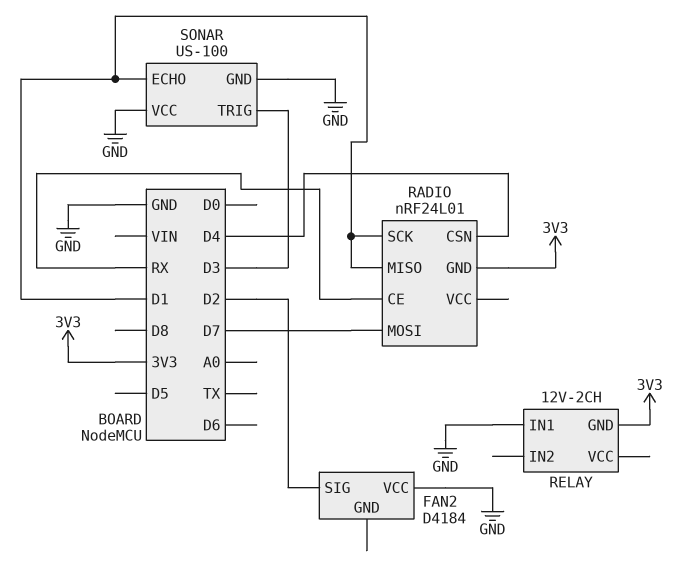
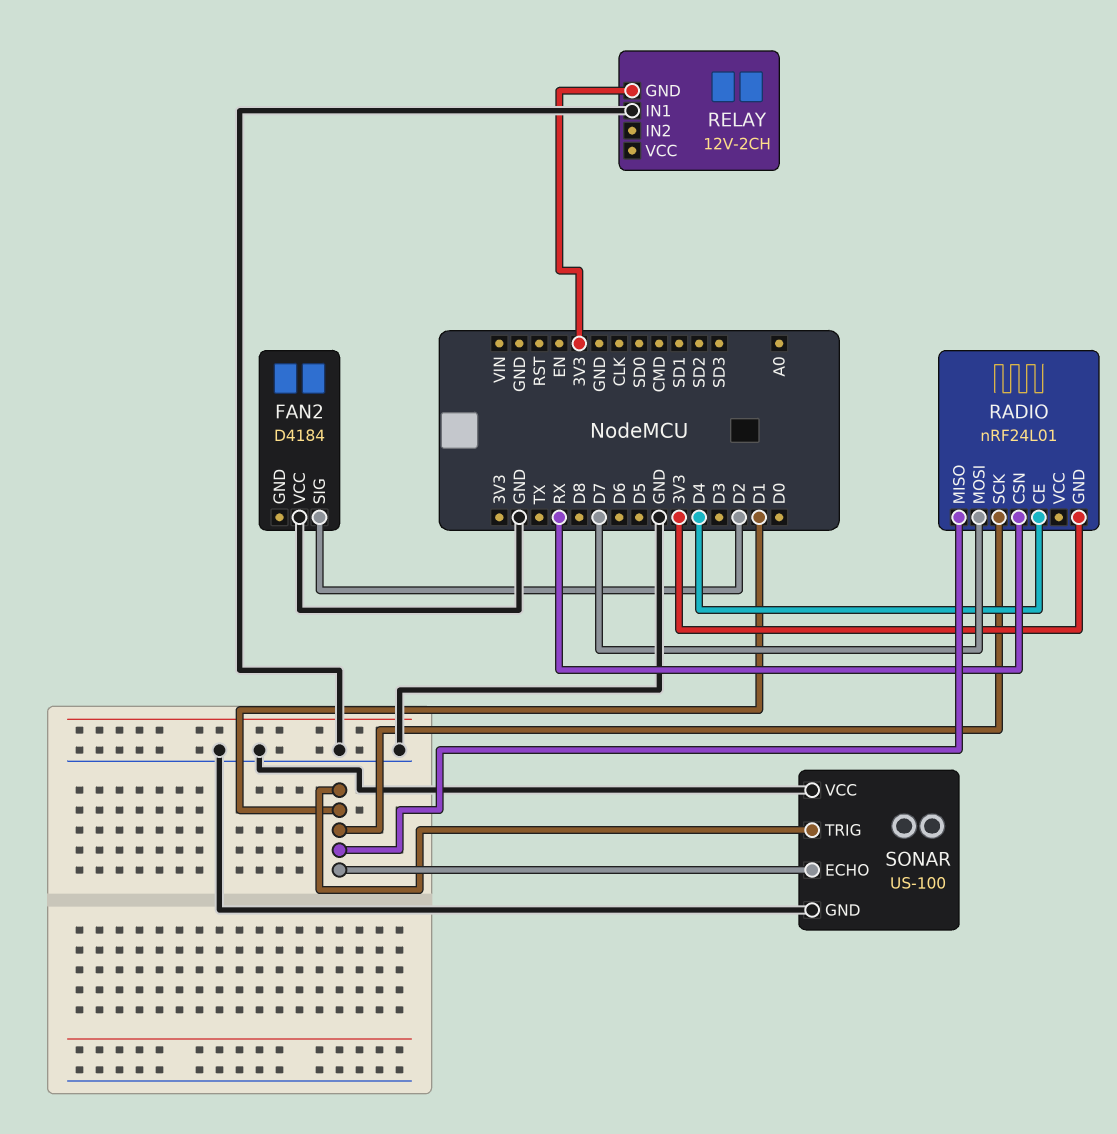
RADIO pin CE: RX -> D4
RADIO pin CSN: D4 -> RX
SONAR pin TRIG: D3 -> D1

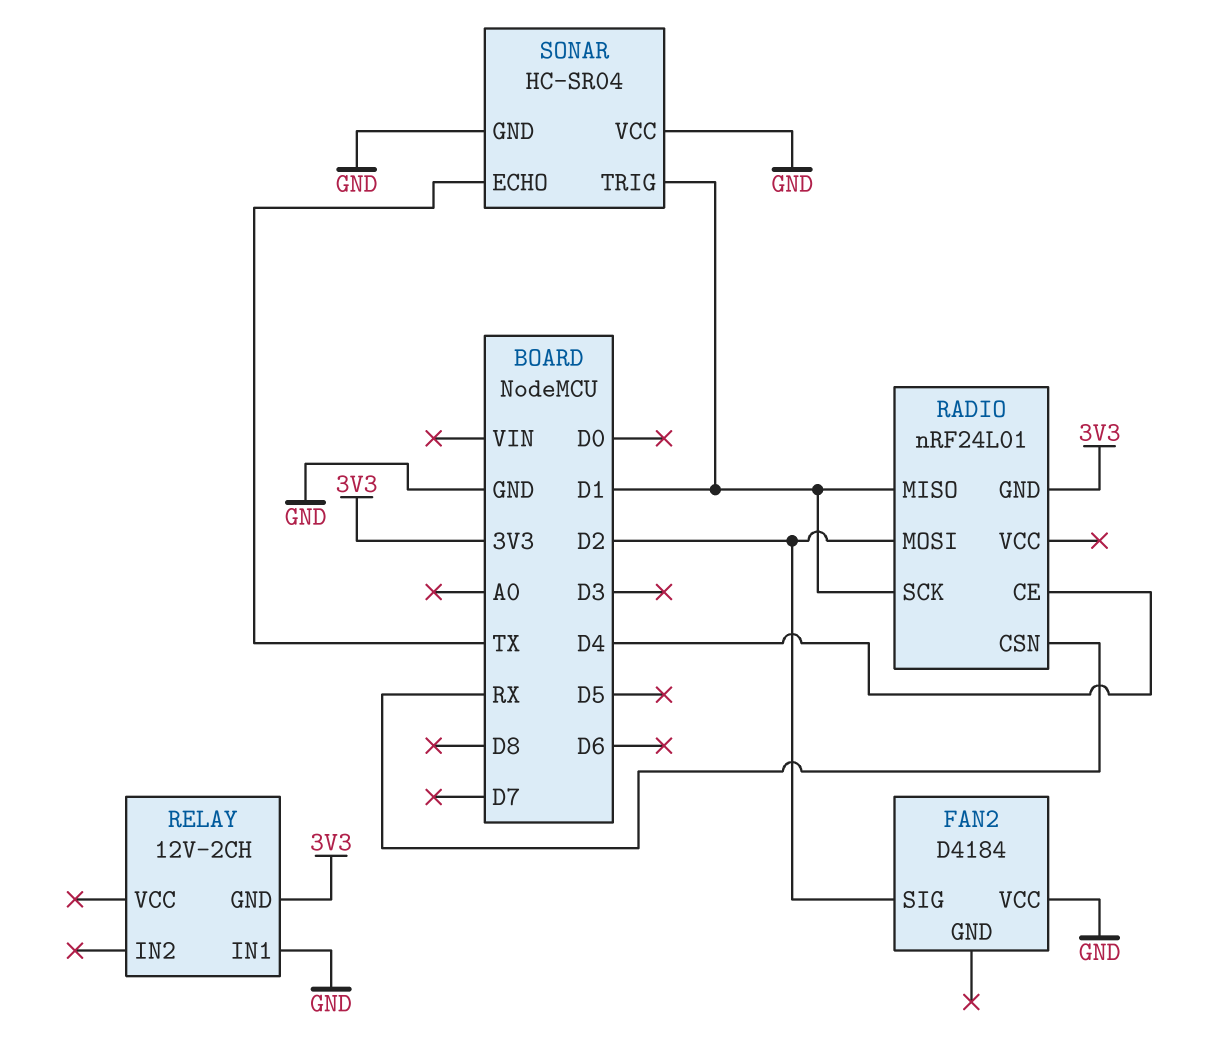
RADIO pin MOSI: D7 -> D2
SONAR: US-100 -> HC-SR04
SONAR pin ECHO: D1 -> TX

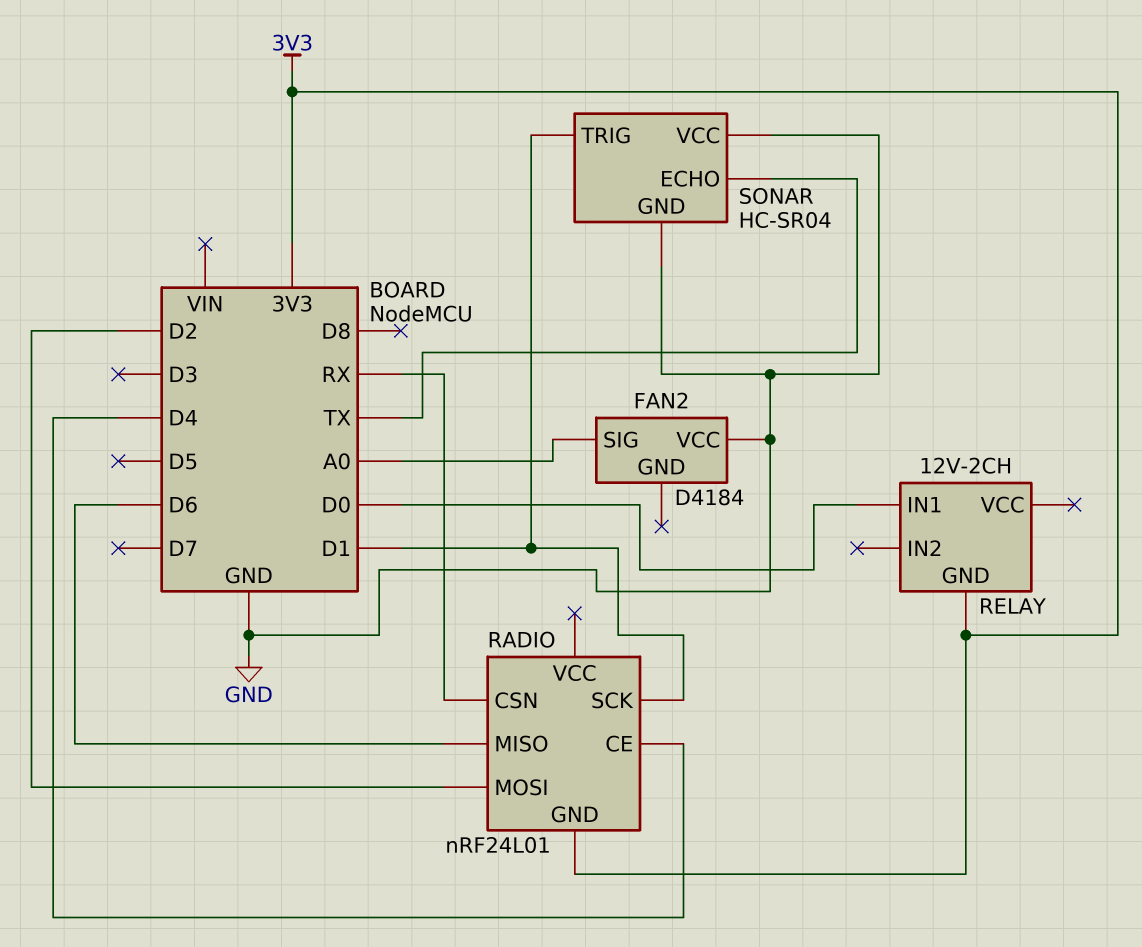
FAN2 pin SIG: D2 -> A0
RADIO pin MISO: D1 -> D6
RELAY pin IN1: GND -> D0

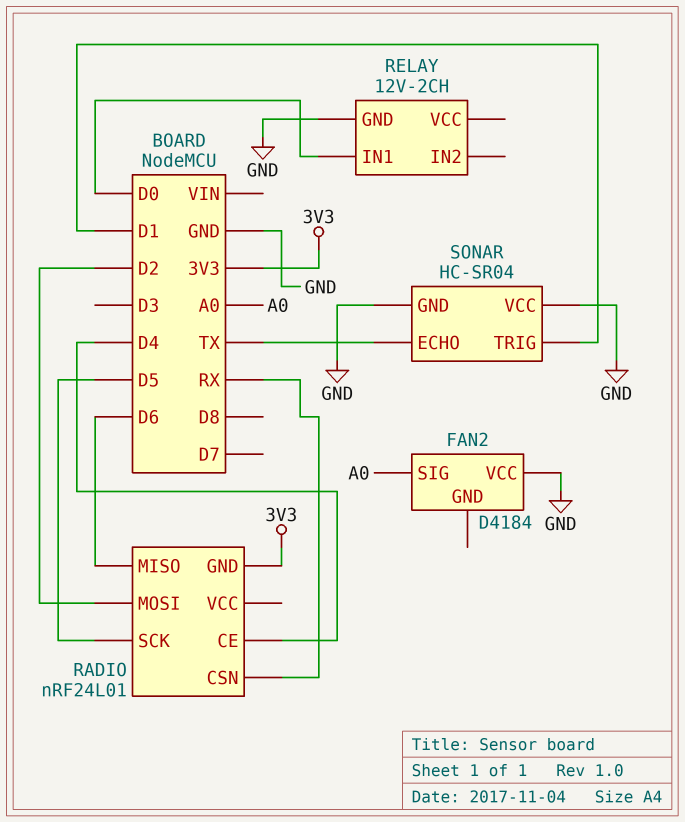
RADIO pin SCK: D1 -> D5
RELAY pin GND: 3V3 -> GND

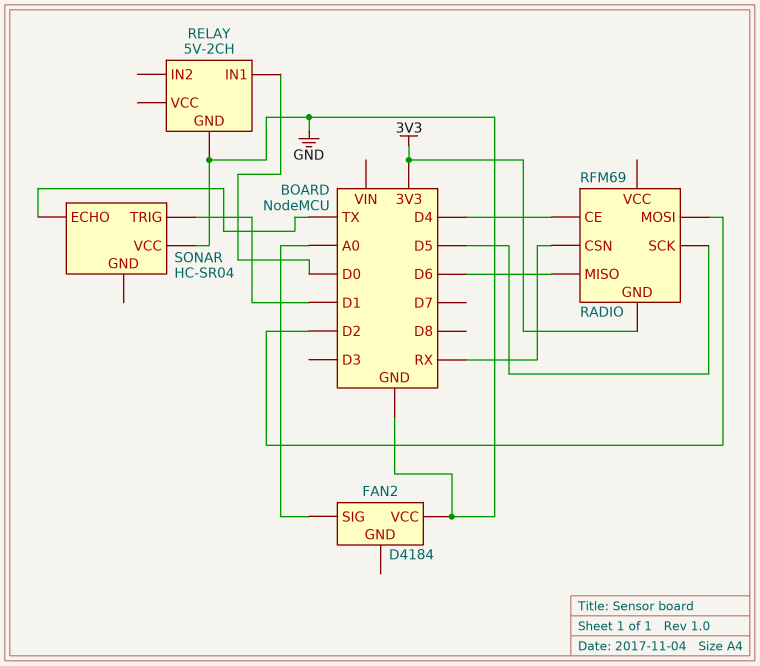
RADIO: nRF24L01 -> RFM69
RELAY: 12V-2CH -> 5V-2CH
SONAR pin GND: GND -> none

